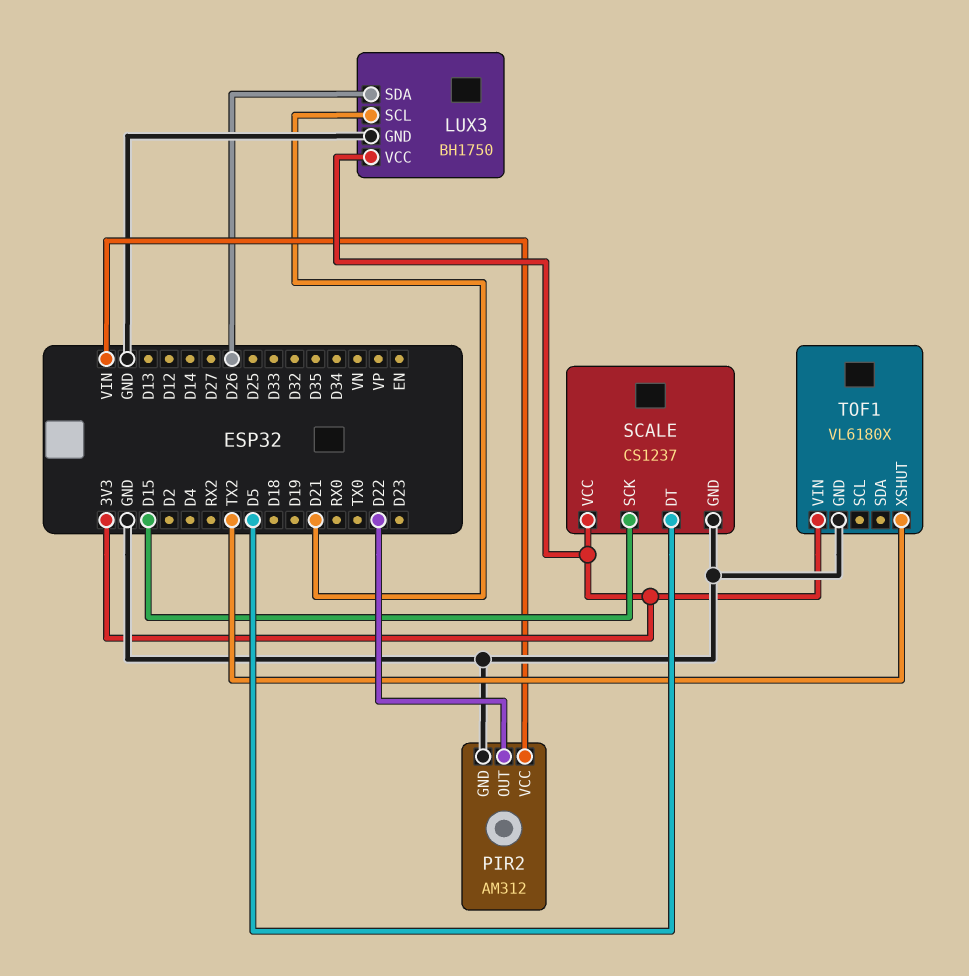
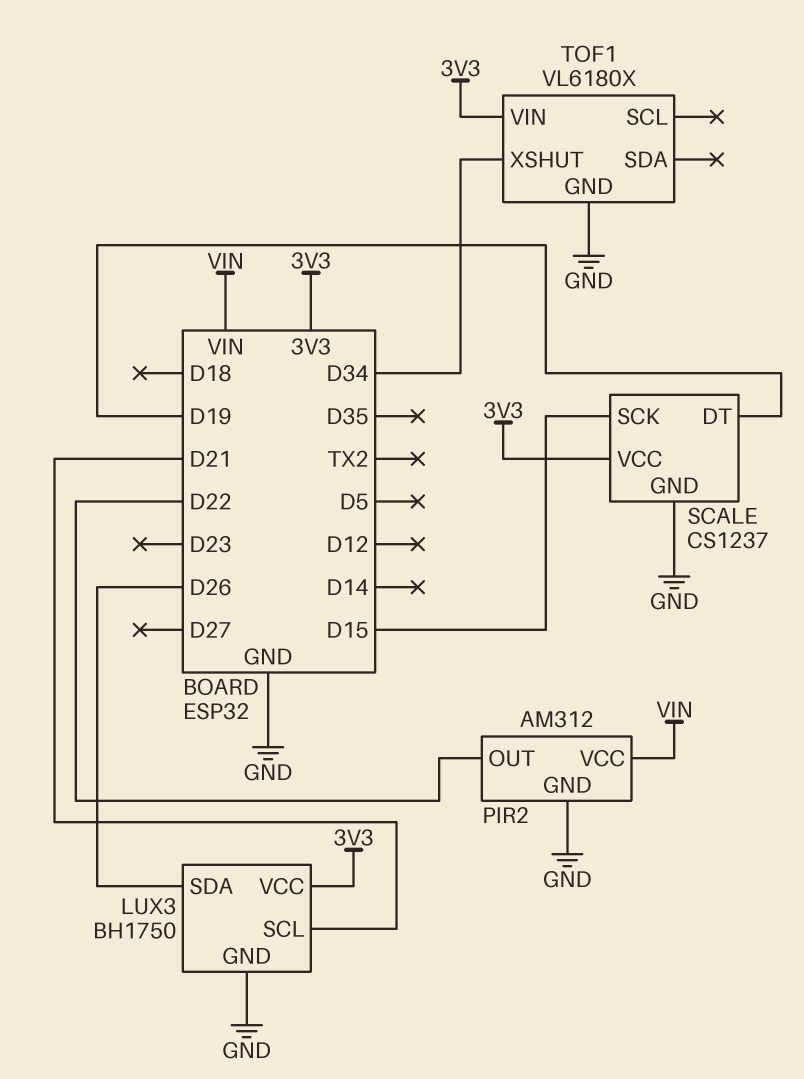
SCALE pin DT: D5 -> D19
TOF1 pin XSHUT: TX2 -> D34

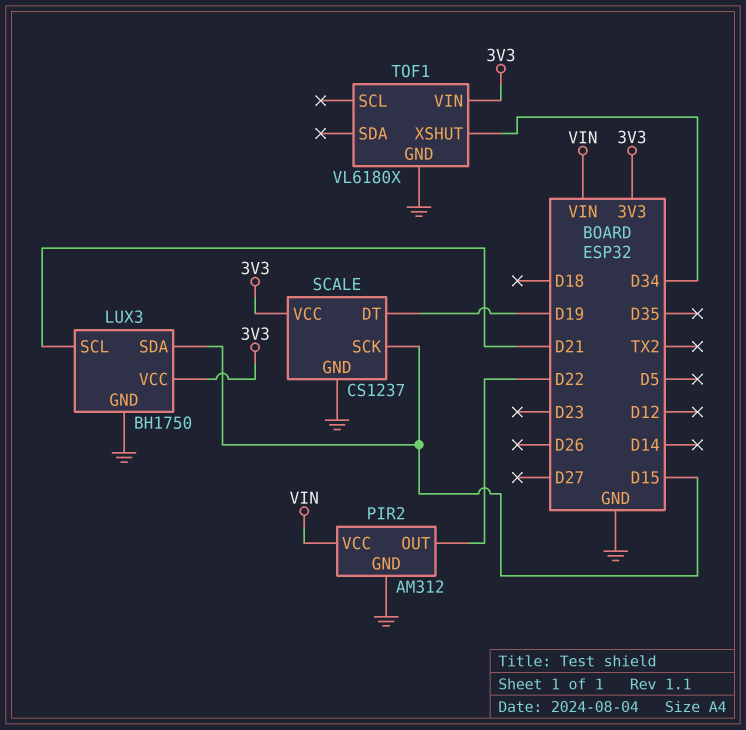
LUX3 pin SDA: D26 -> D15

